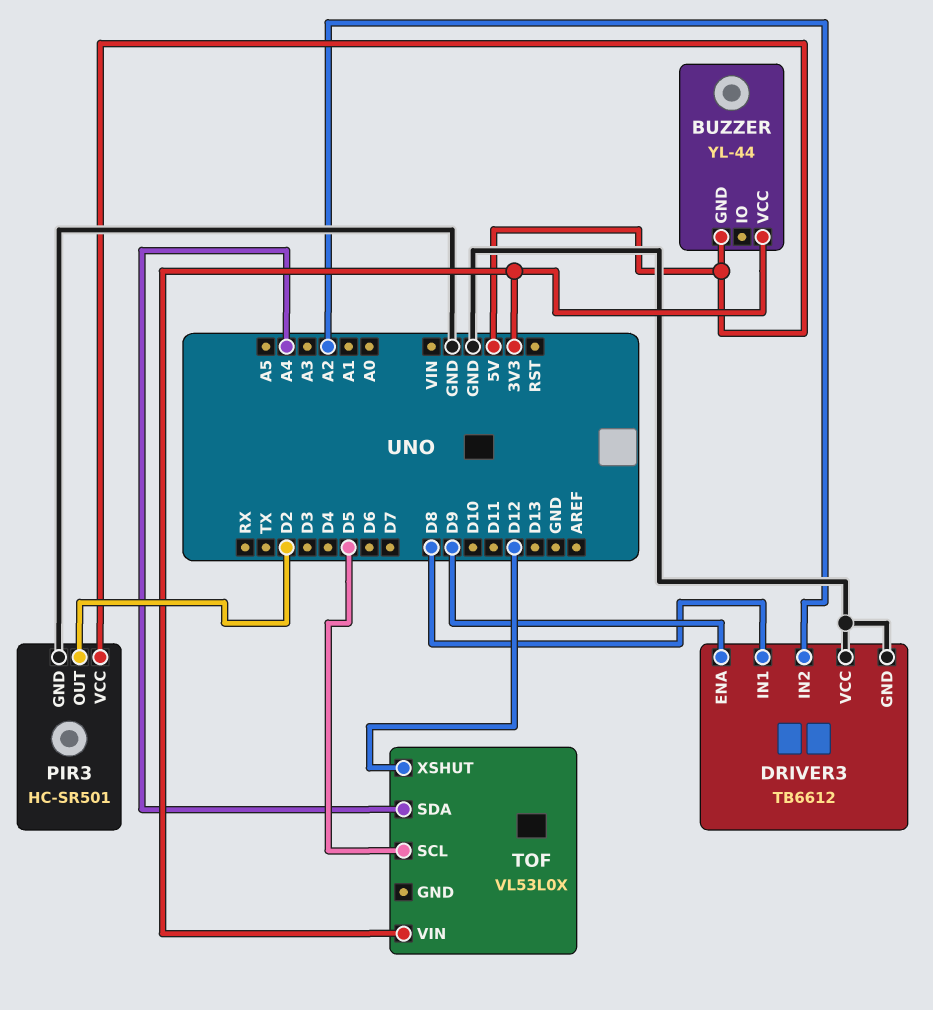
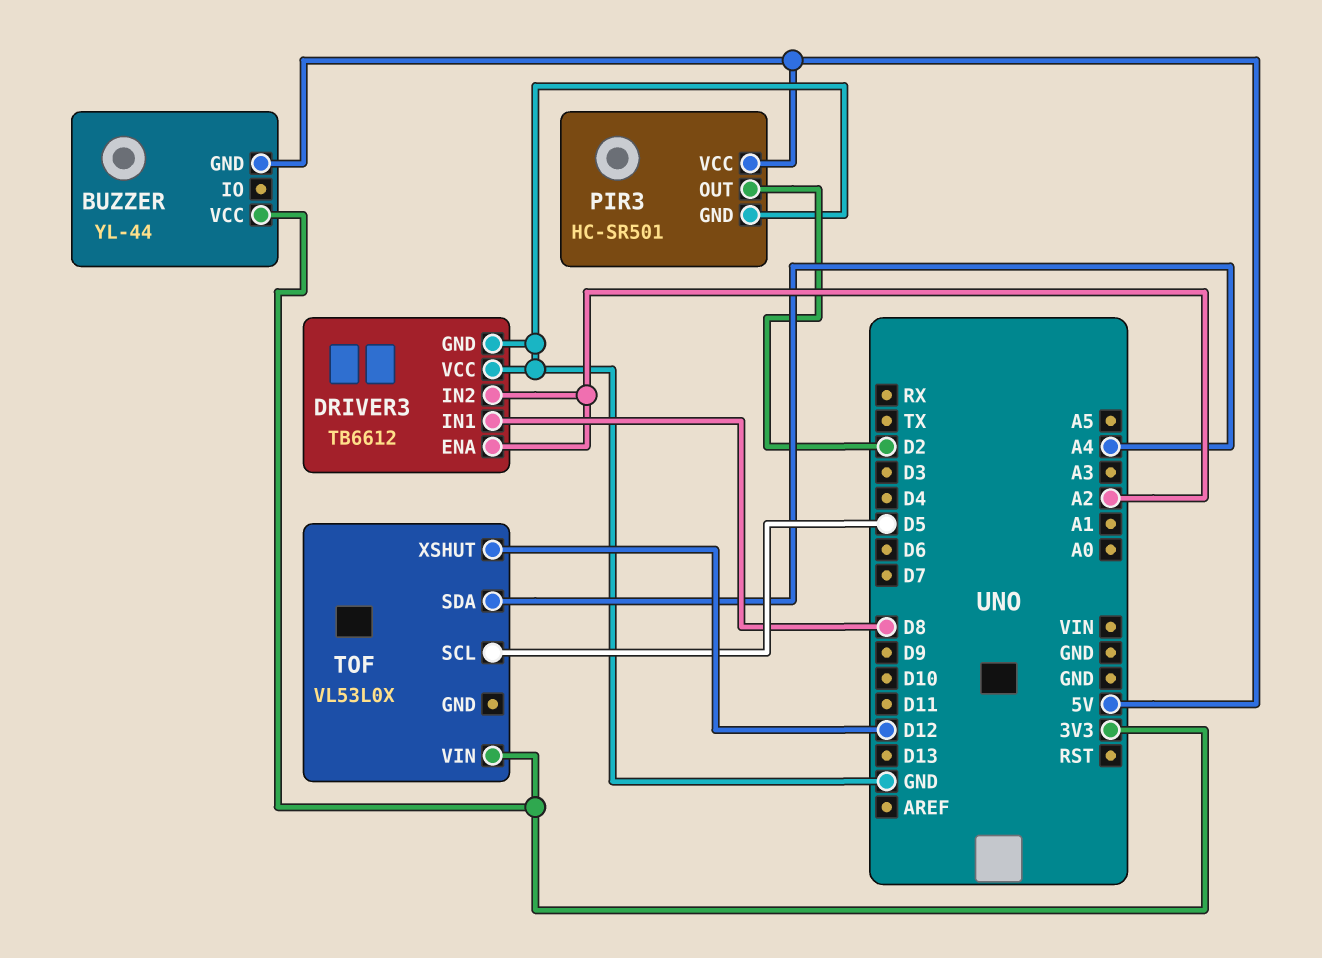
DRIVER3 pin ENA: D9 -> A2

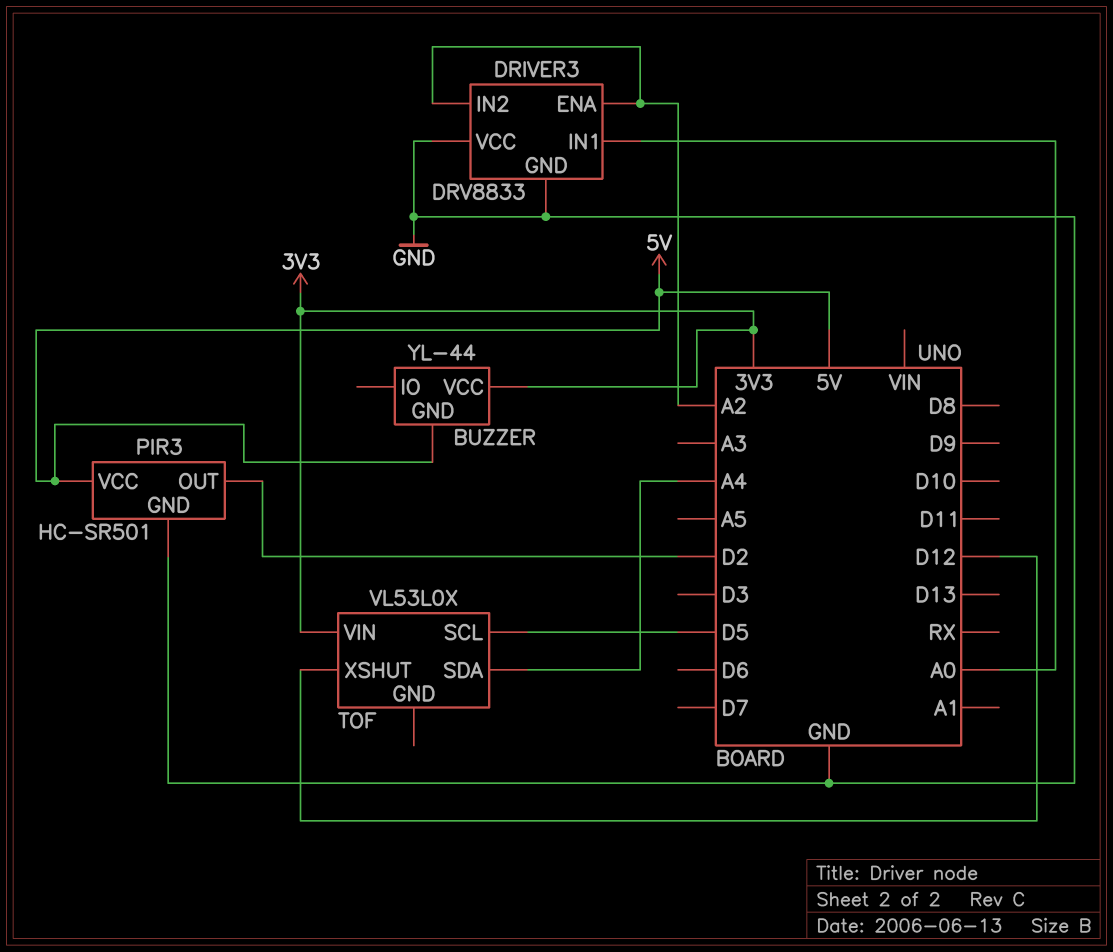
DRIVER3: TB6612 -> DRV8833
DRIVER3 pin IN1: D8 -> A0

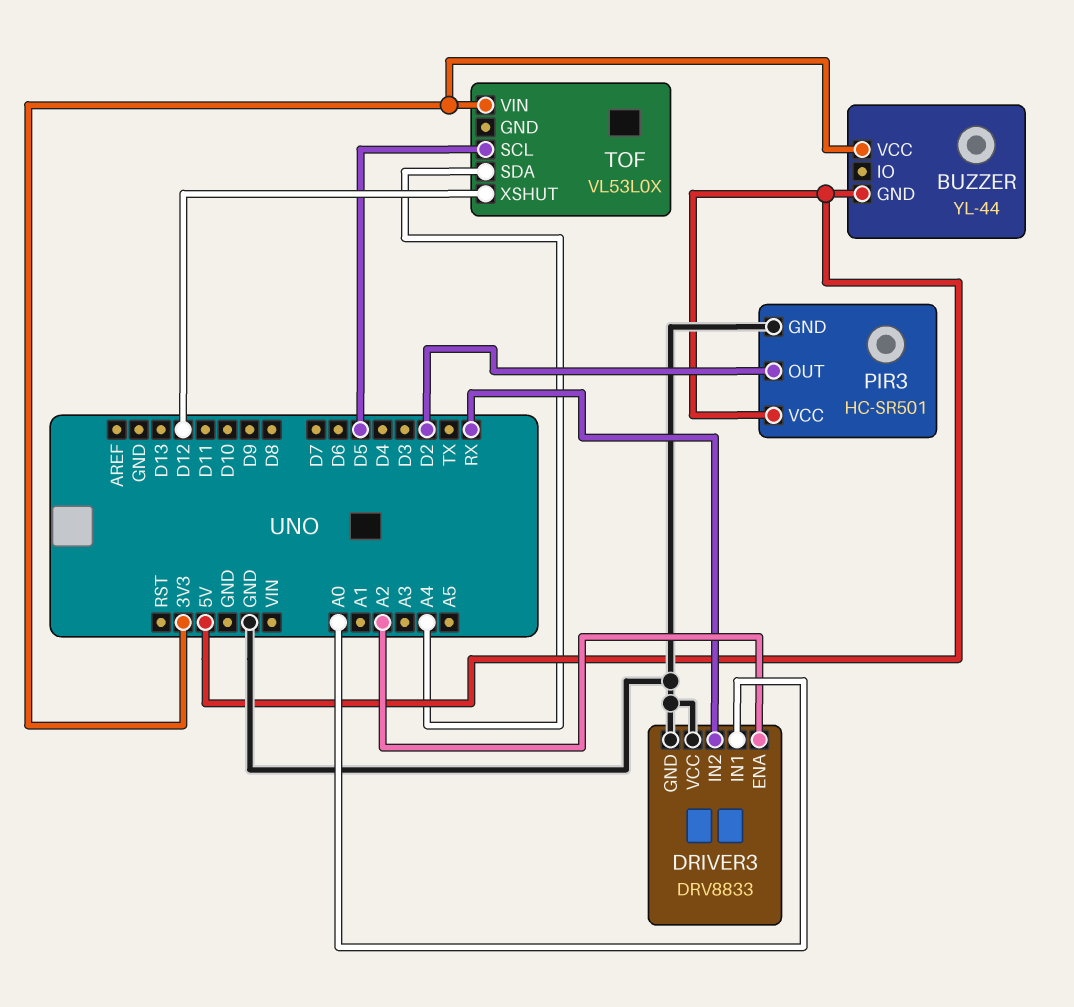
DRIVER3 pin IN2: A2 -> RX

